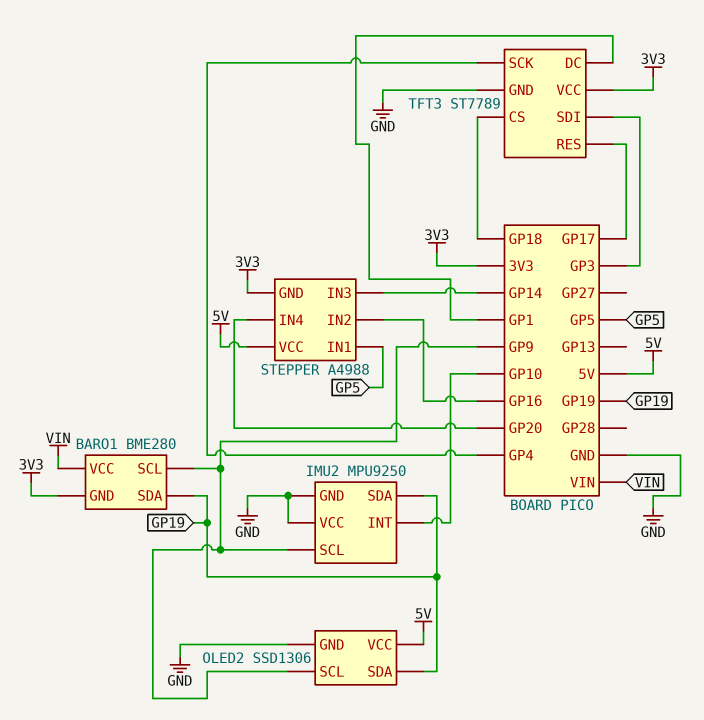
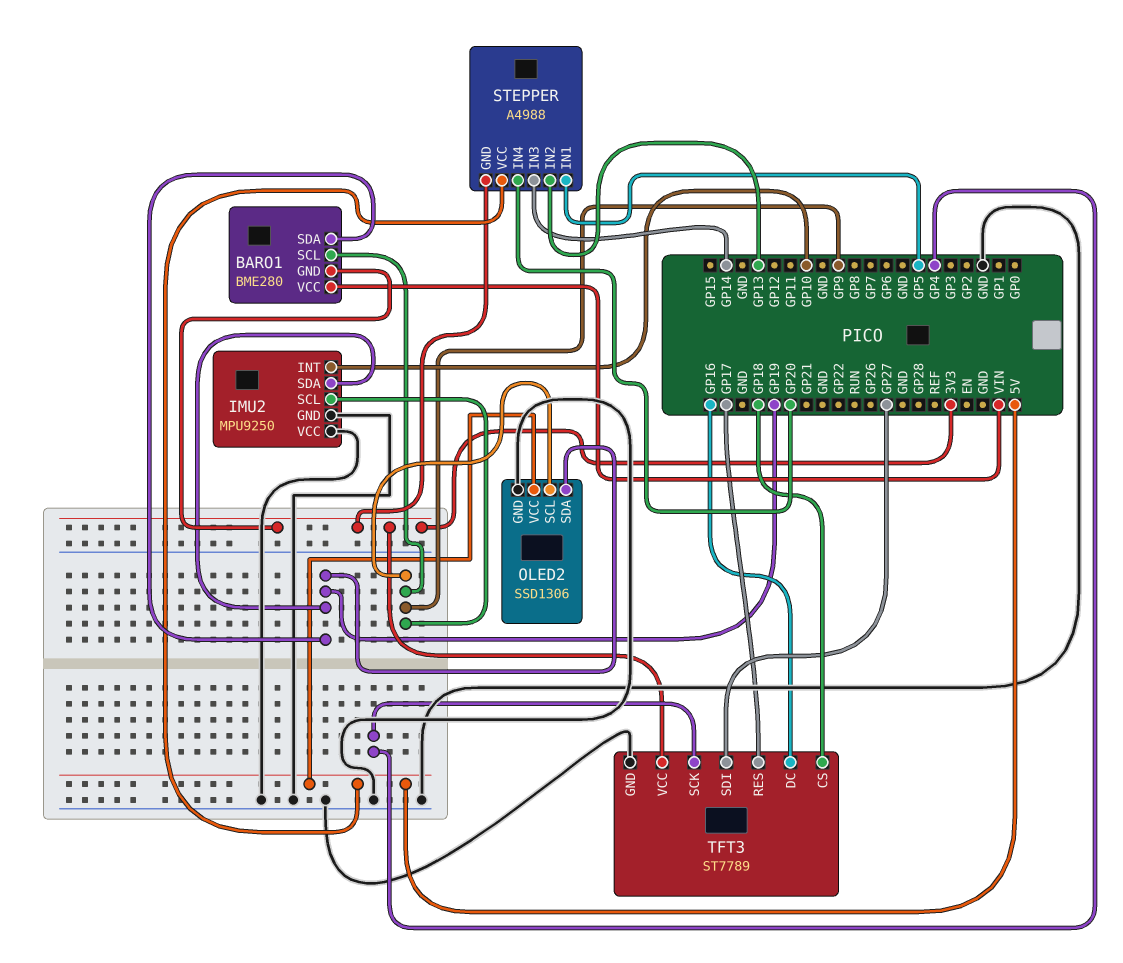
STEPPER pin IN2: GP16 -> GP13
TFT3 pin DC: GP1 -> GP16
TFT3 pin SDI: GP3 -> GP27

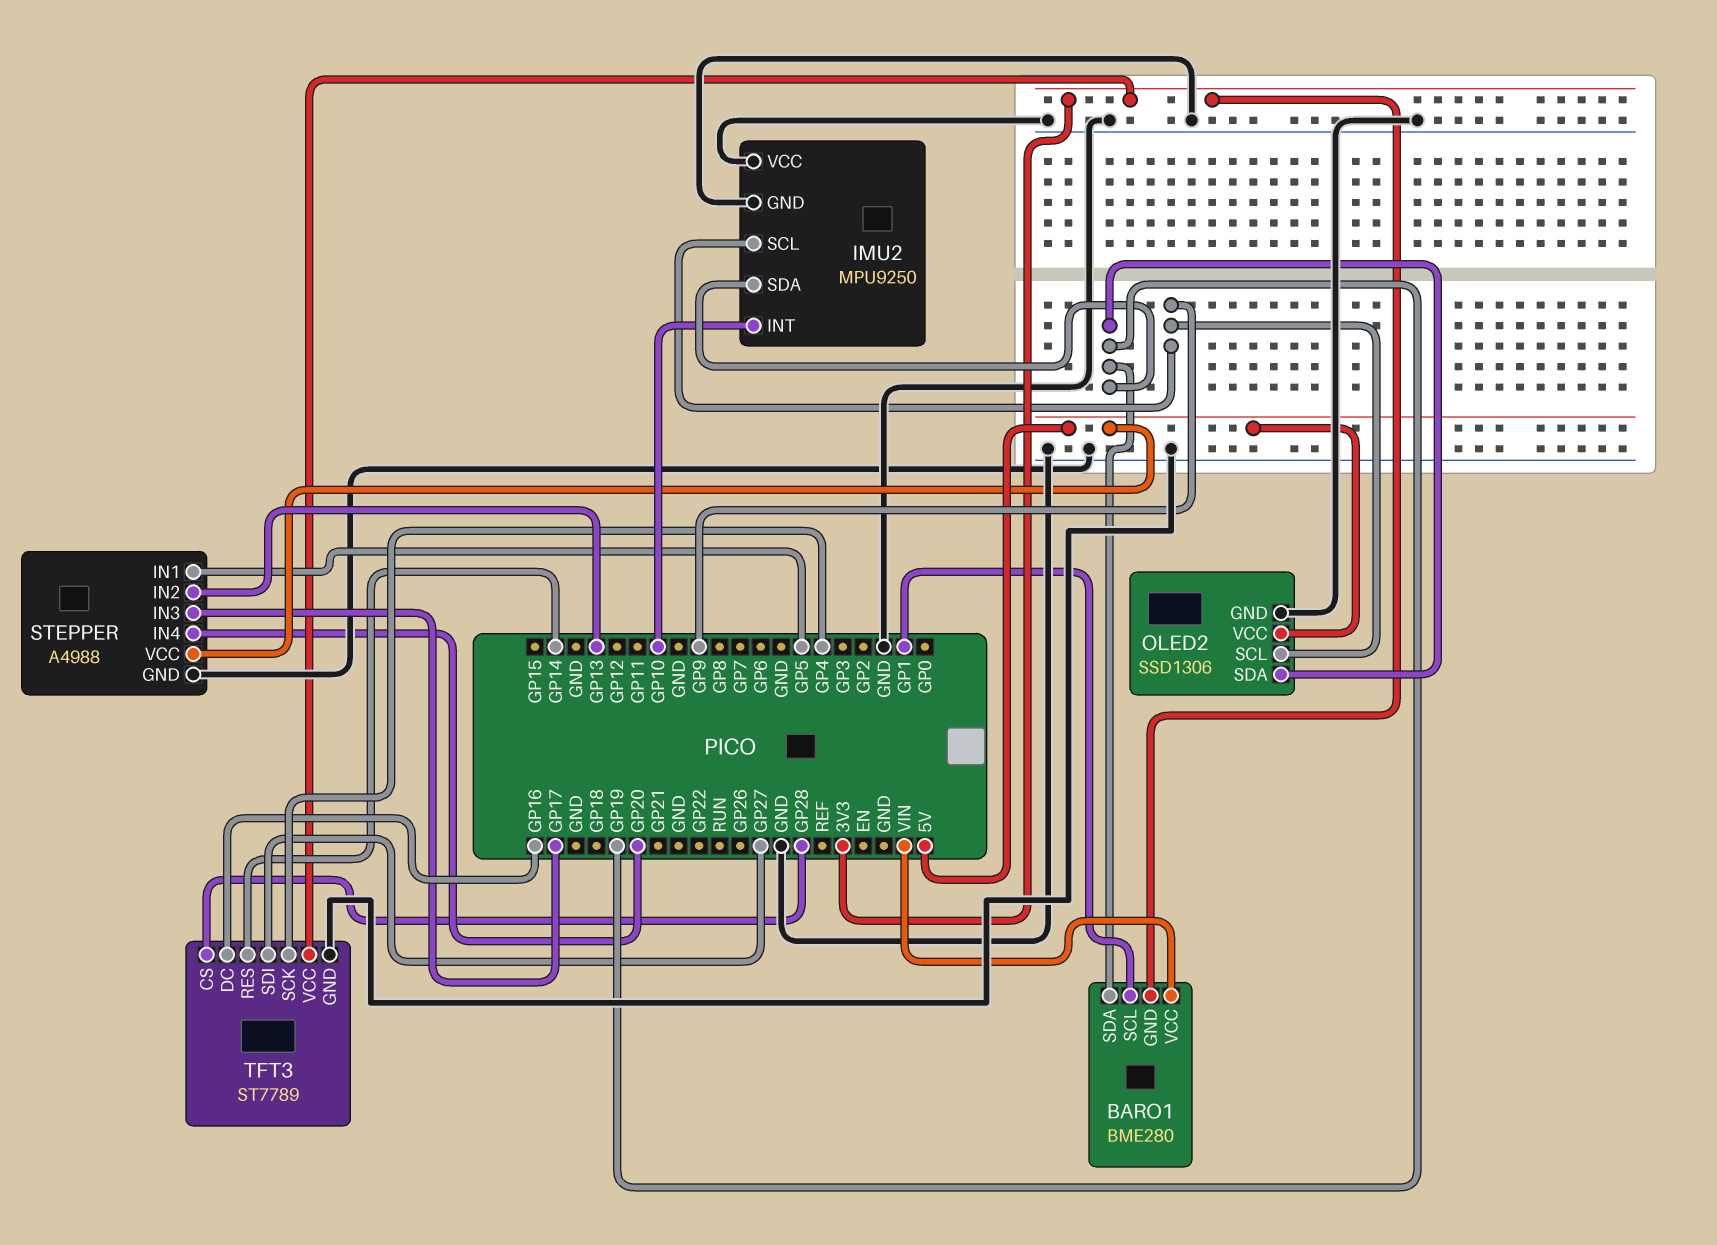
BARO1 pin SCL: GP9 -> GP1
STEPPER pin GND: 3V3 -> GND
STEPPER pin IN3: GP14 -> GP17
TFT3 pin CS: GP18 -> GP28
TFT3 pin RES: GP17 -> GP14

